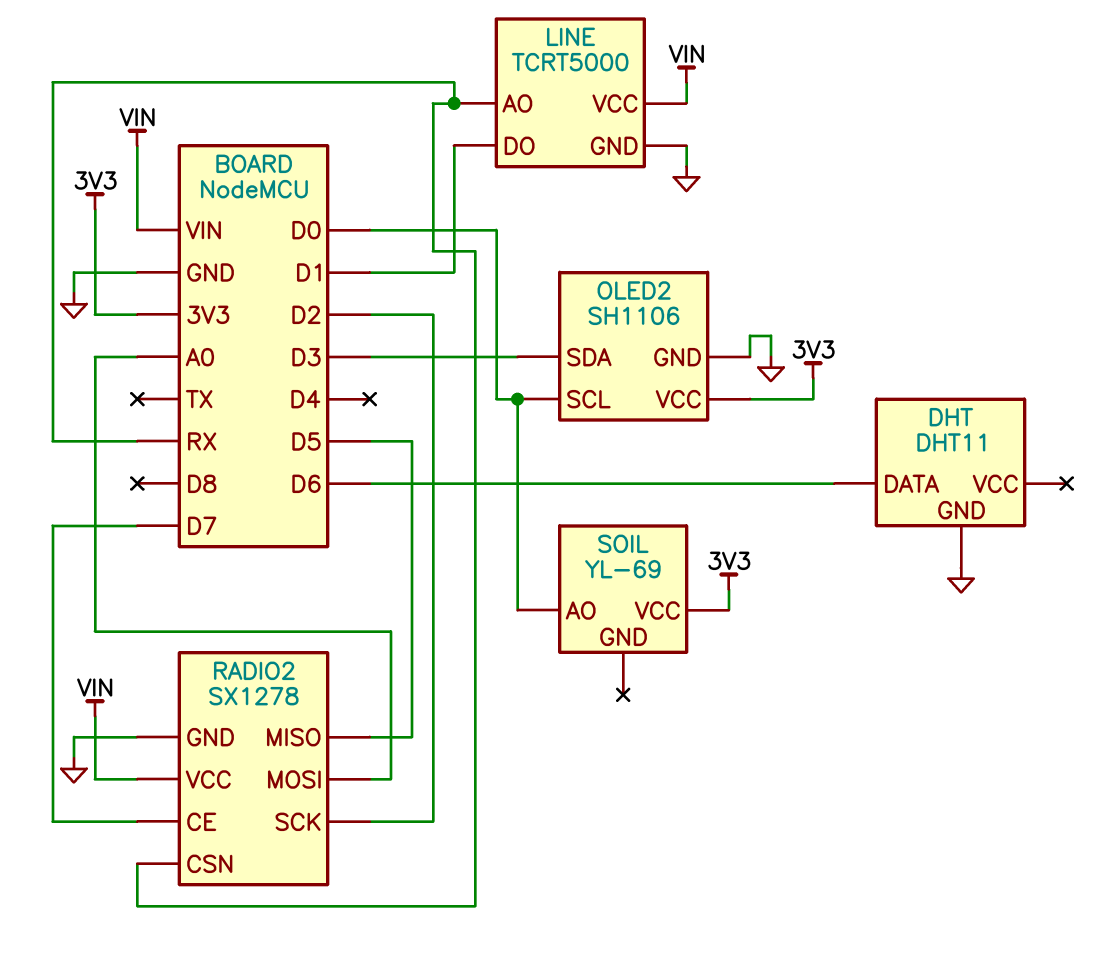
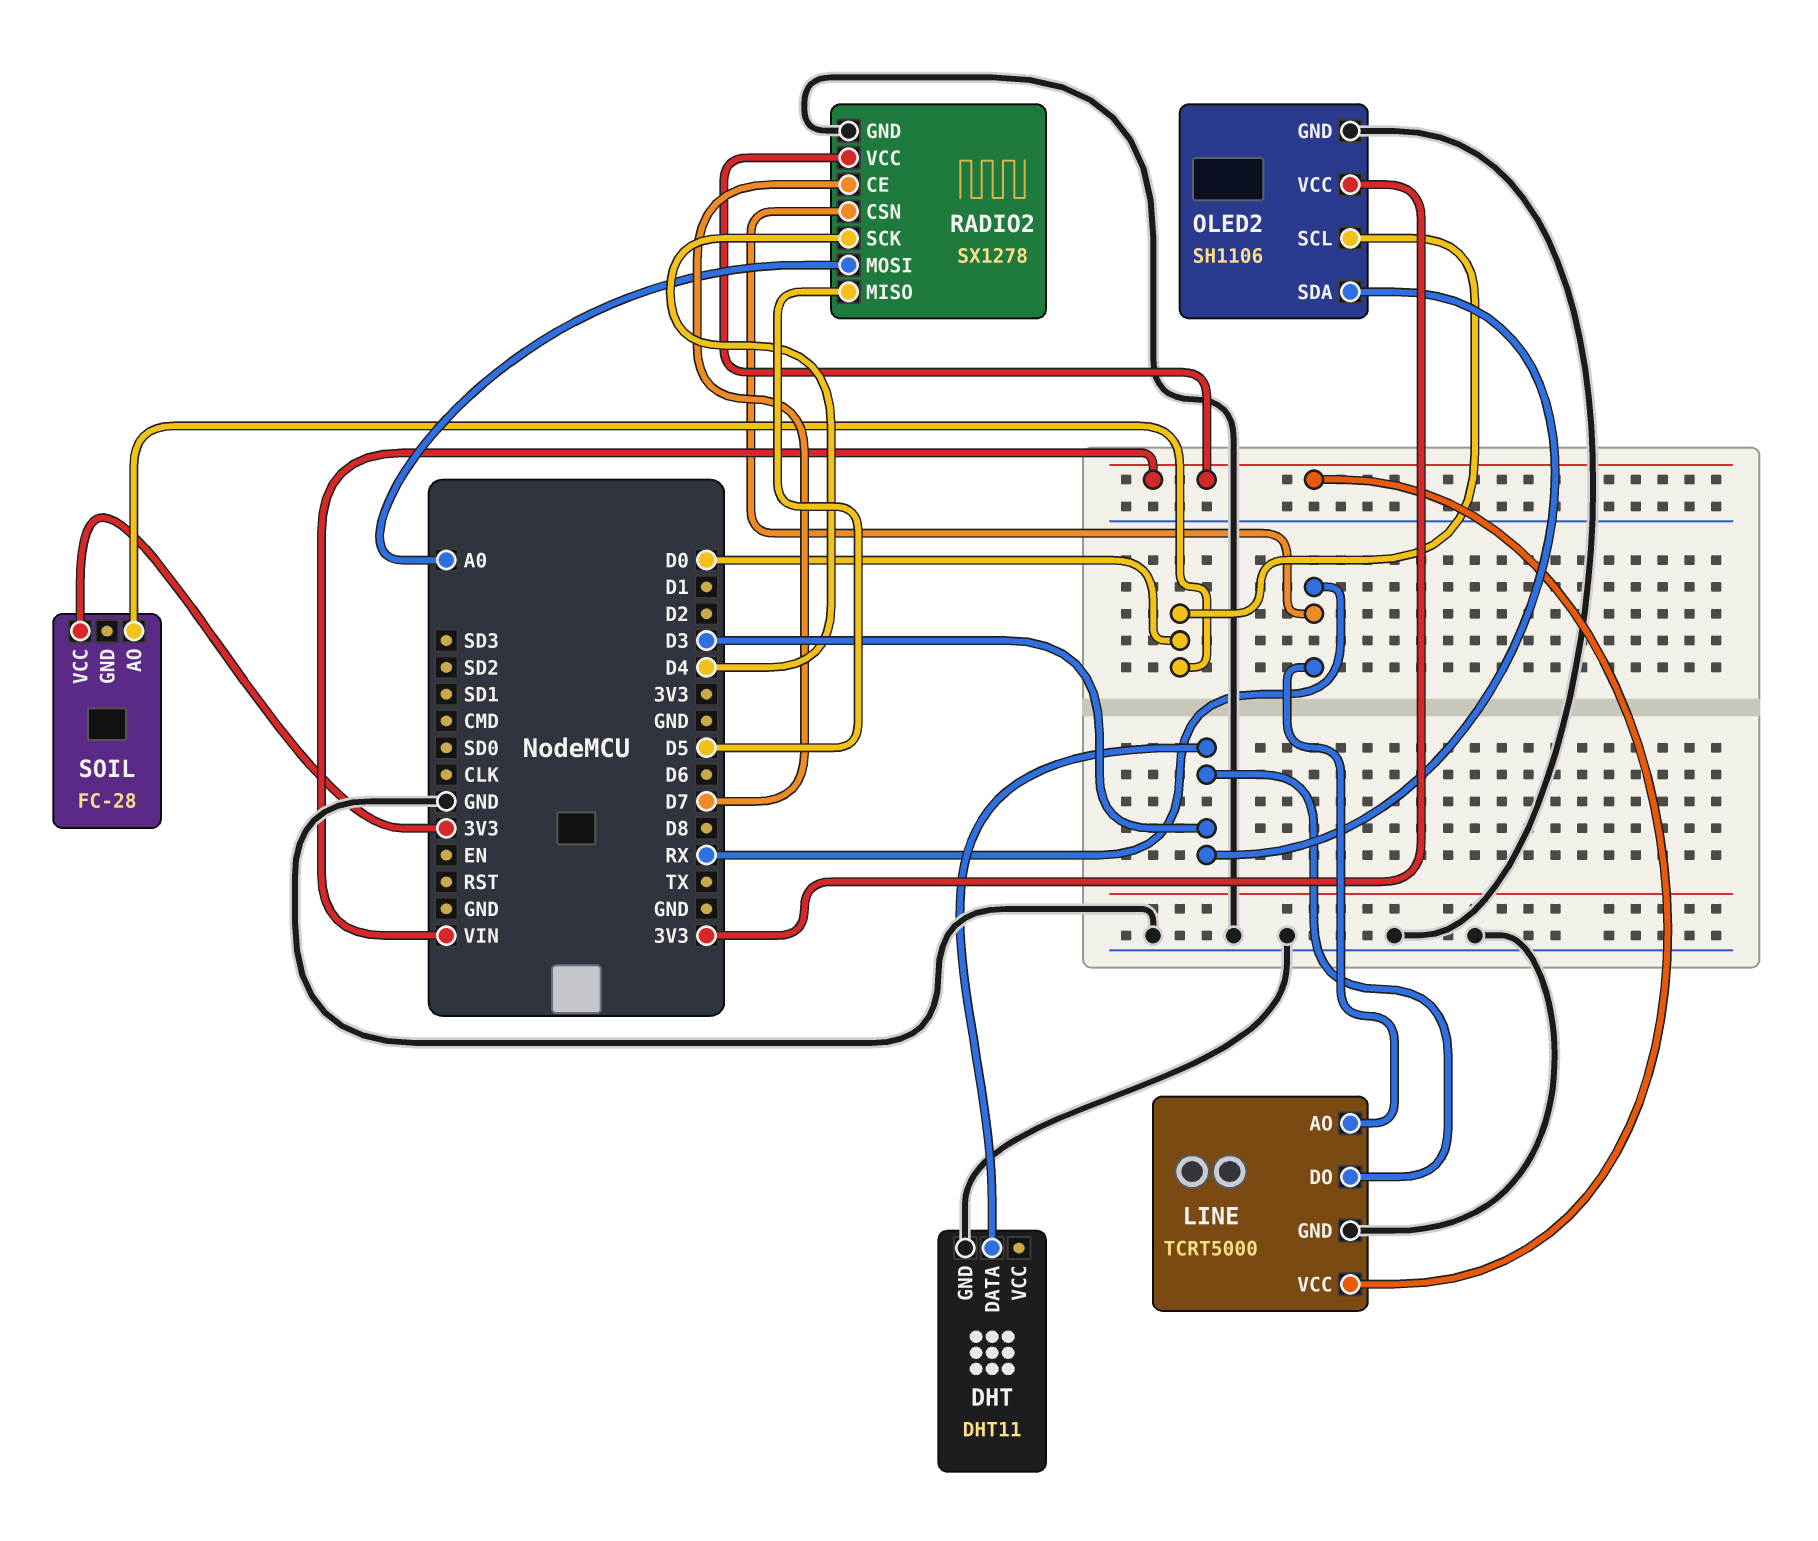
DHT pin DATA: D6 -> D3
LINE pin DO: D1 -> D3
RADIO2 pin SCK: D2 -> D4
SOIL: YL-69 -> FC-28

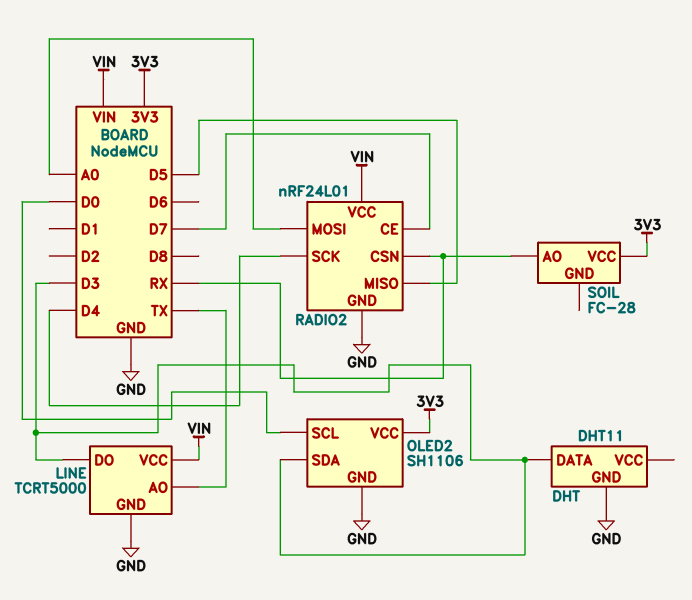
LINE pin AO: RX -> TX
RADIO2: SX1278 -> nRF24L01
SOIL pin AO: D0 -> RX

